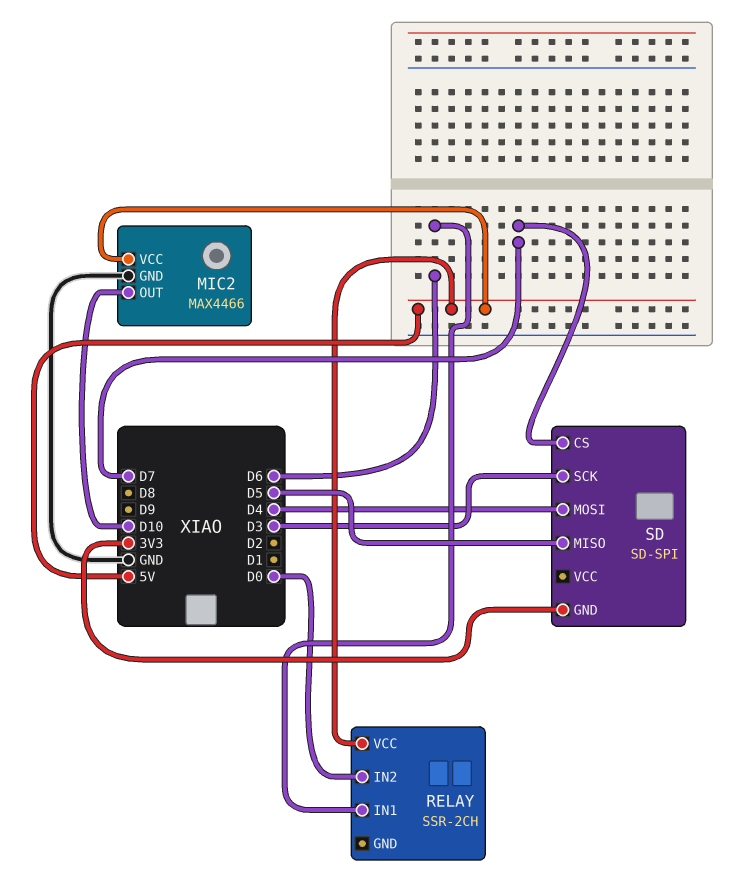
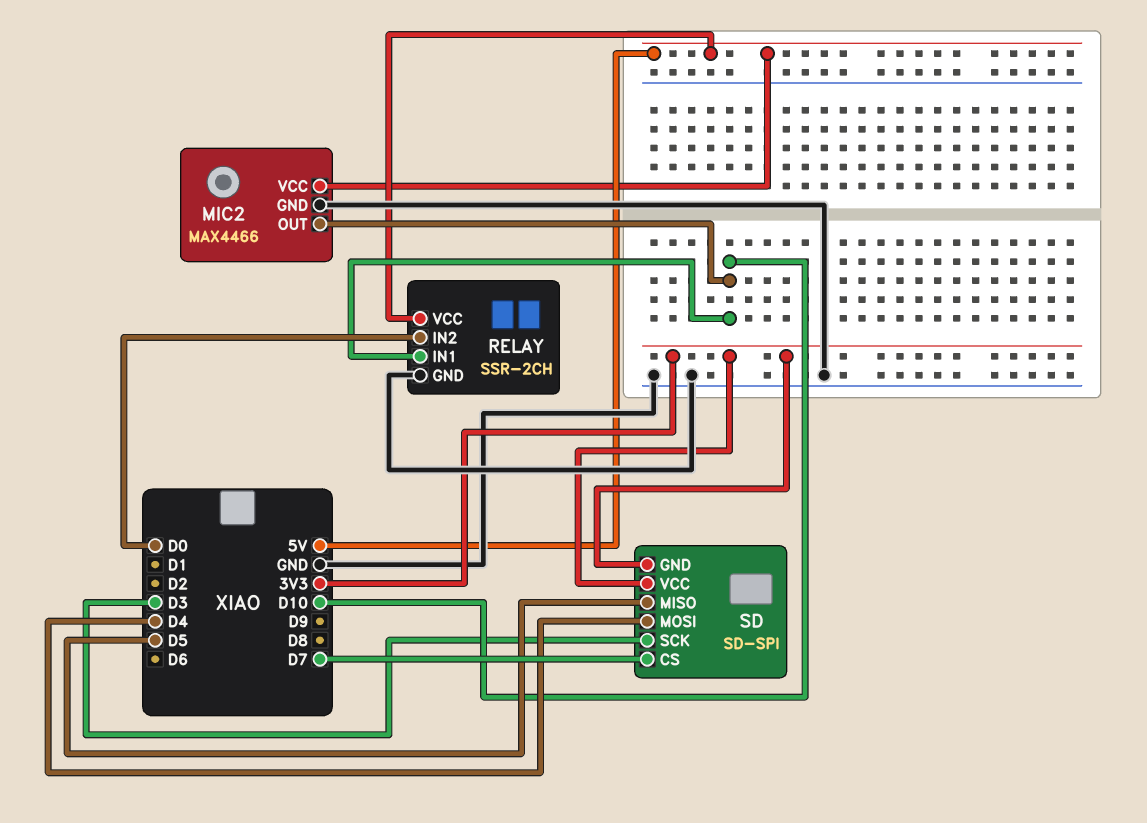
RELAY pin GND: none -> GND
RELAY pin IN1: D6 -> D10
SD pin VCC: none -> 3V3

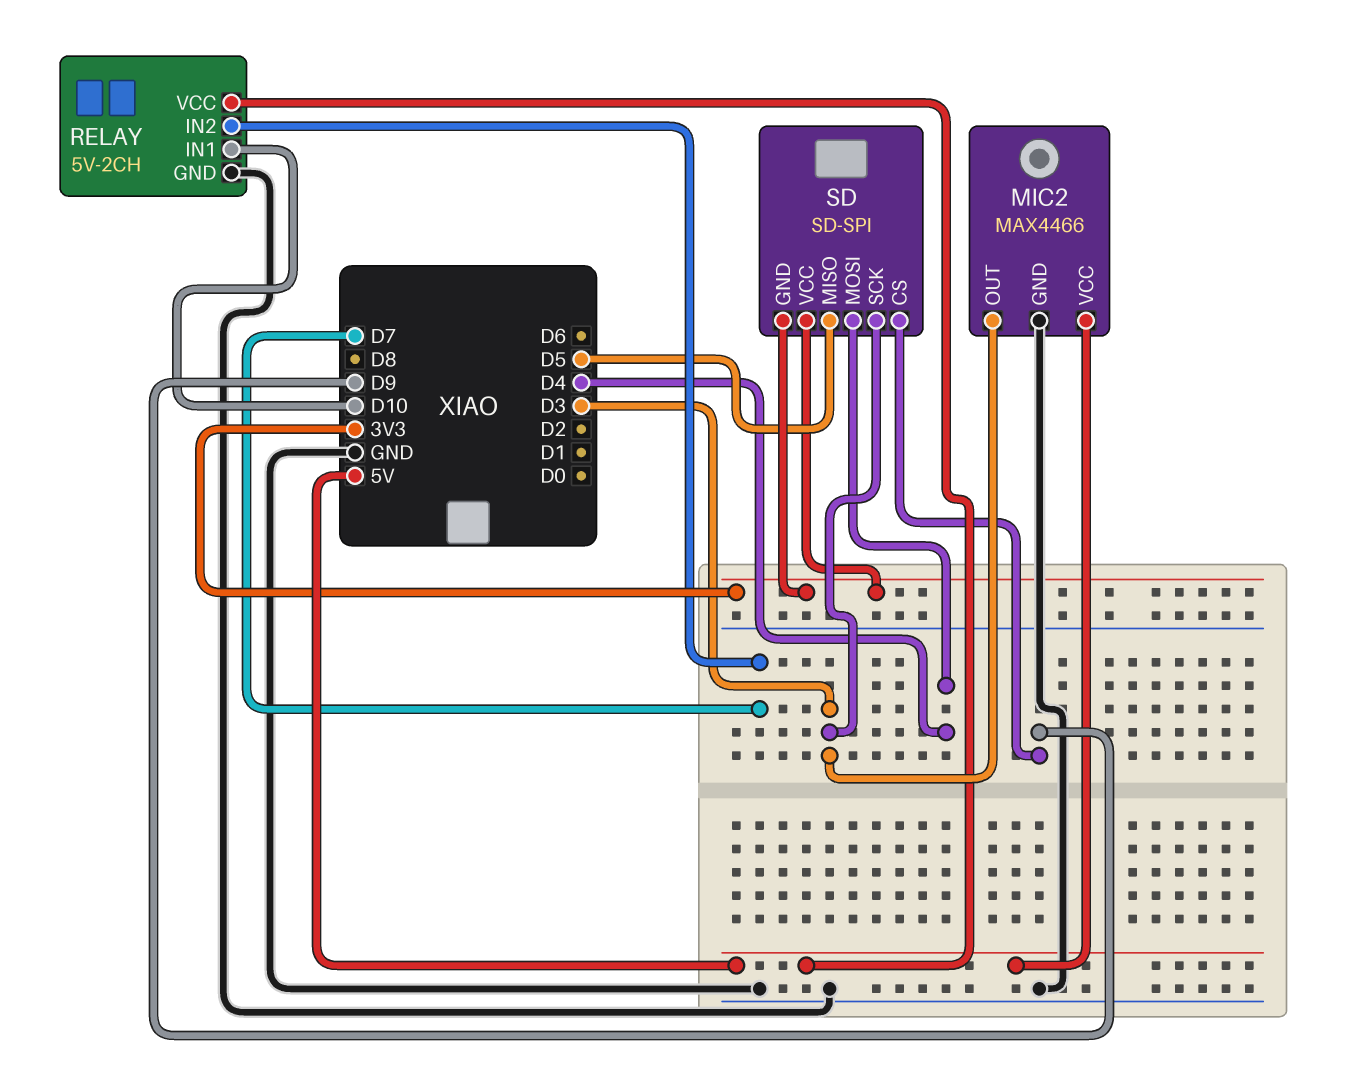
MIC2 pin OUT: D10 -> D3
RELAY: SSR-2CH -> 5V-2CH
RELAY pin IN2: D0 -> D7
SD pin CS: D7 -> D9

